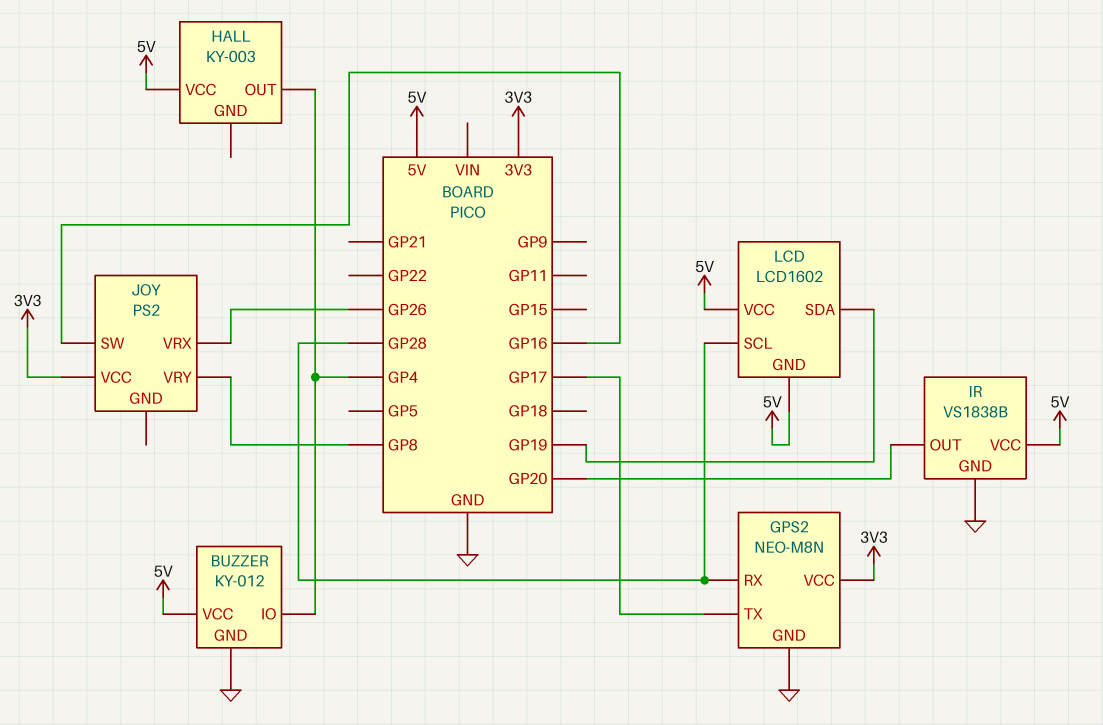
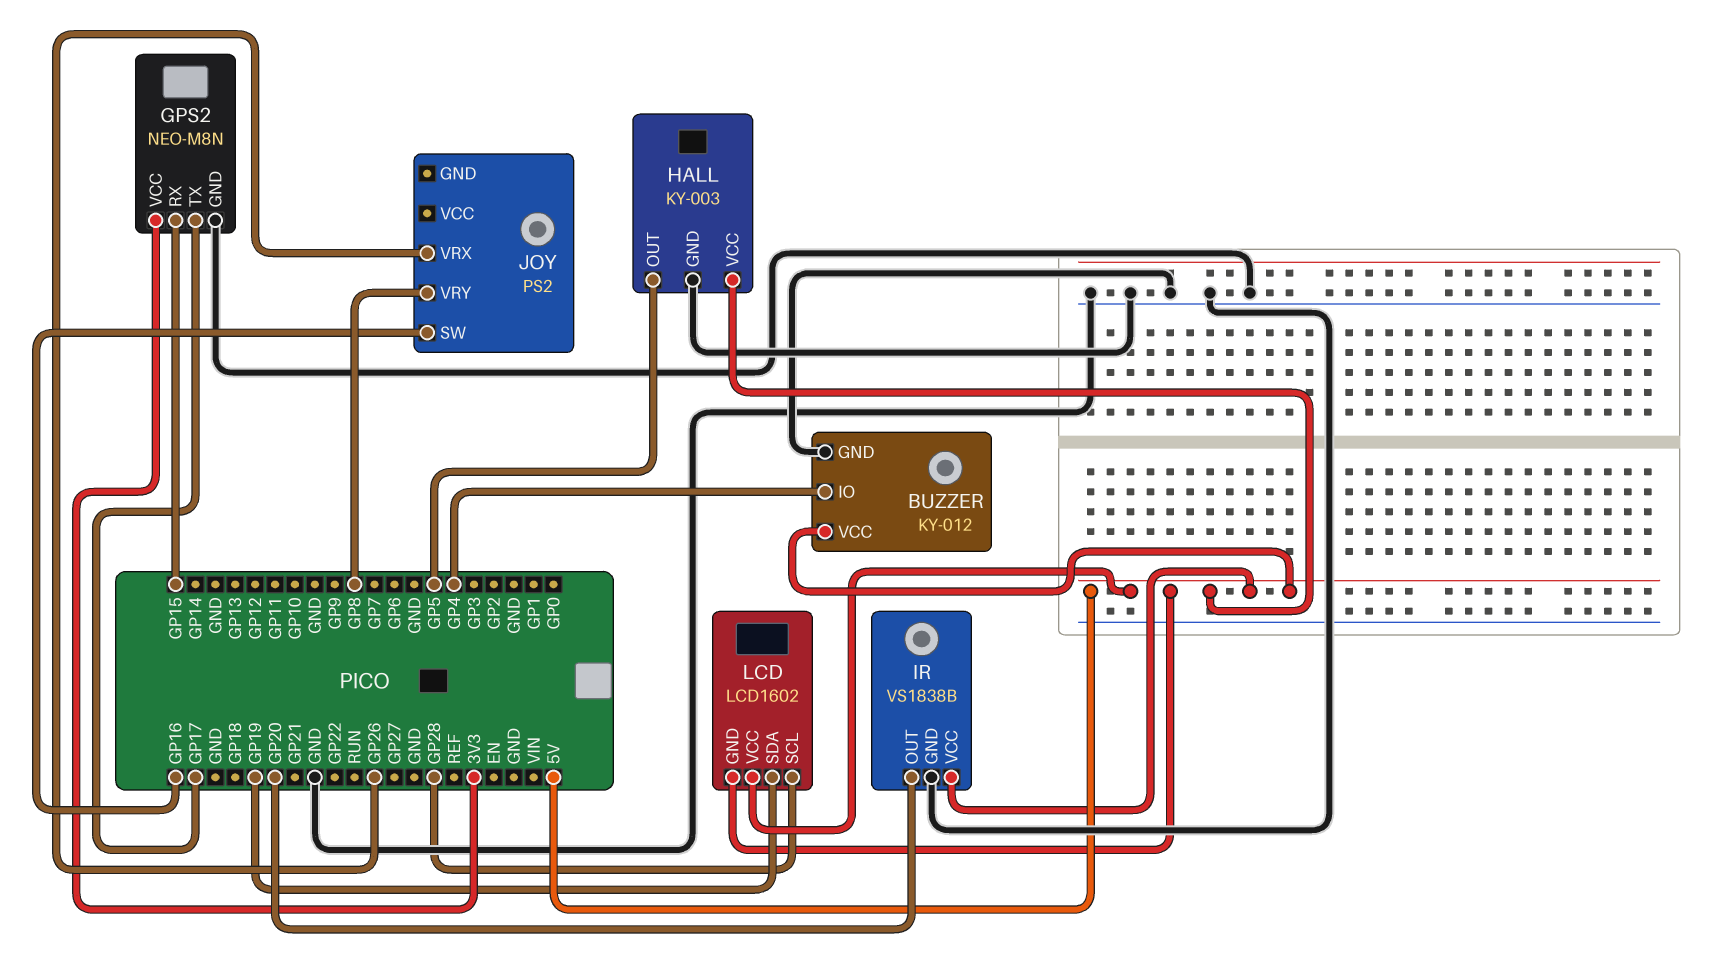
GPS2 pin RX: GP28 -> GP15
HALL pin GND: none -> GND
HALL pin OUT: GP4 -> GP5
JOY pin VCC: 3V3 -> none

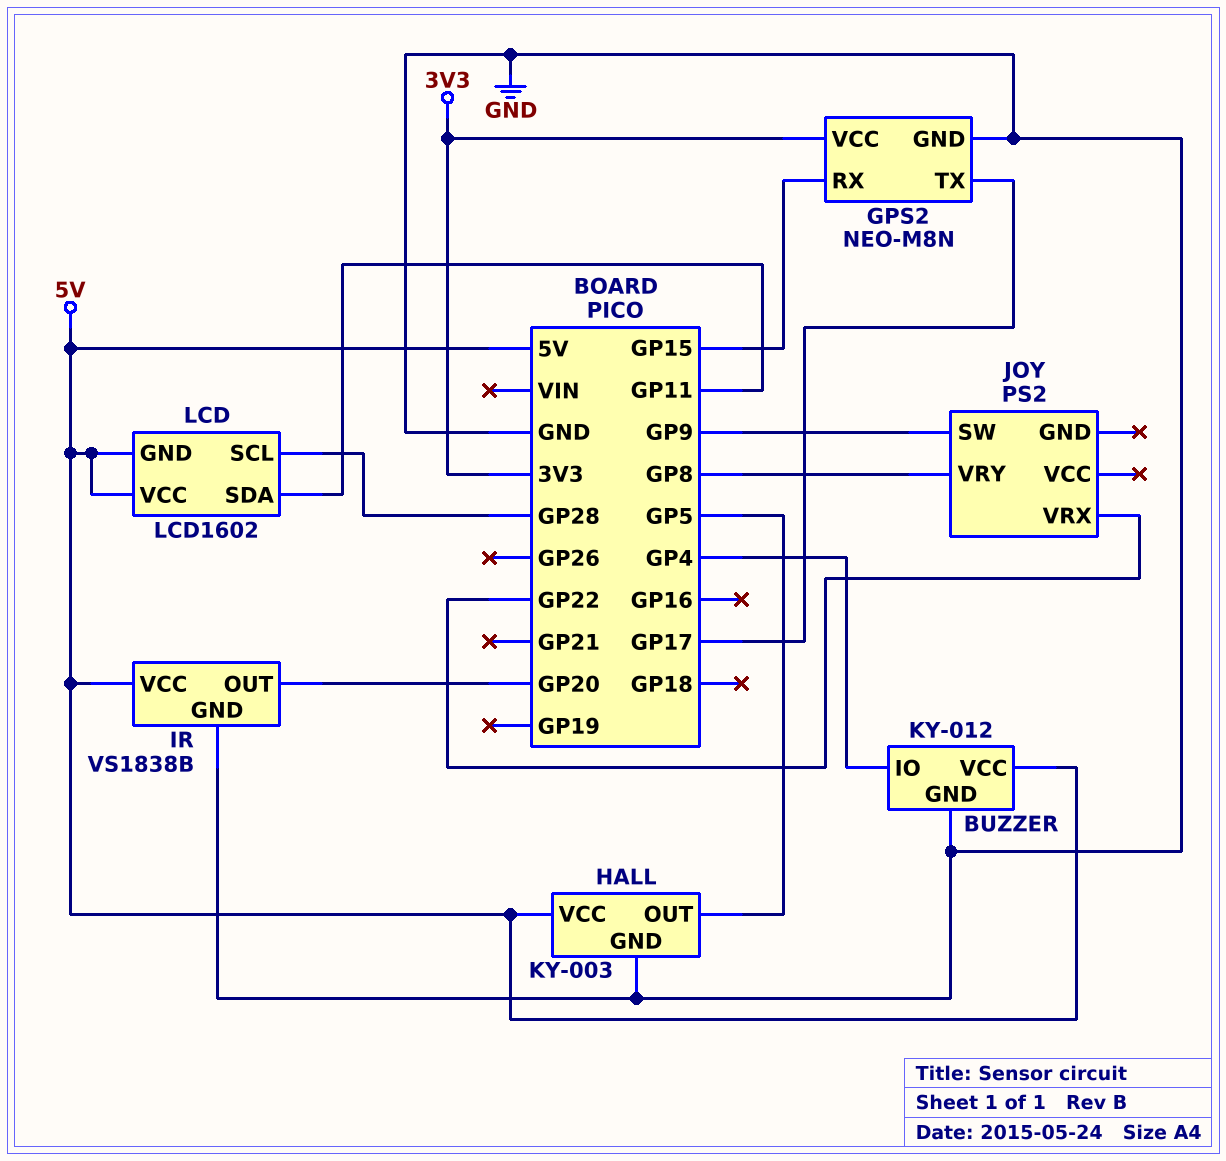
JOY pin SW: GP16 -> GP9
JOY pin VRX: GP26 -> GP22
LCD pin SDA: GP19 -> GP11

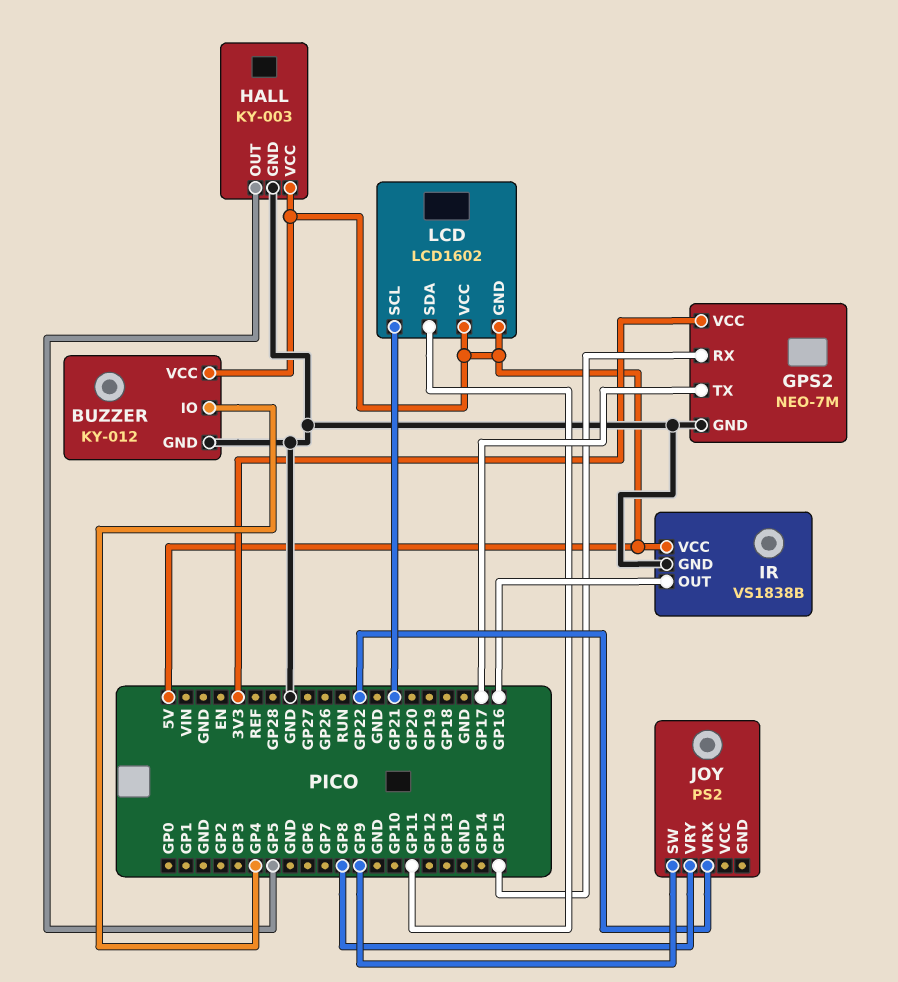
GPS2: NEO-M8N -> NEO-7M
IR pin OUT: GP20 -> GP16
LCD pin SCL: GP28 -> GP21

